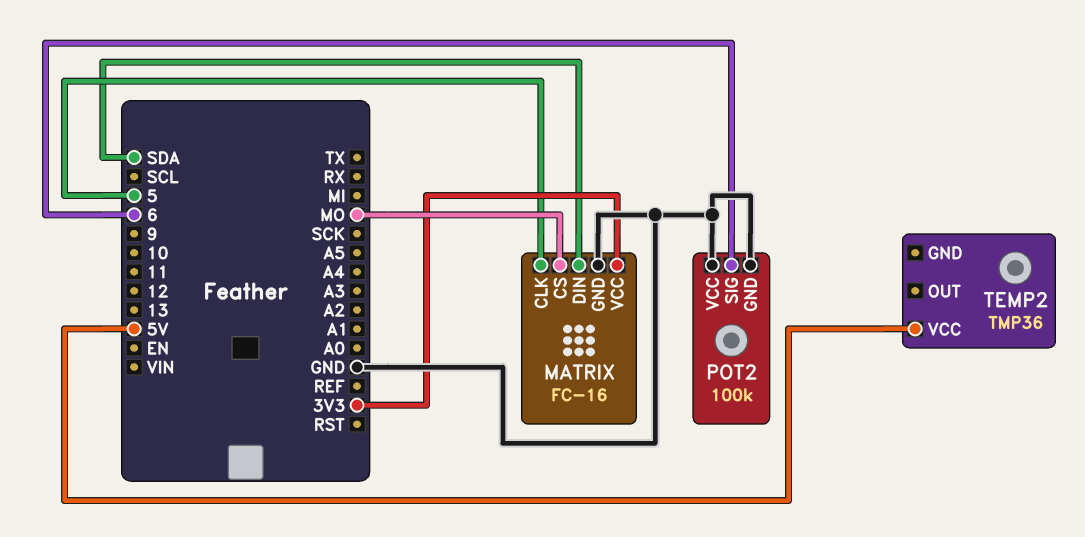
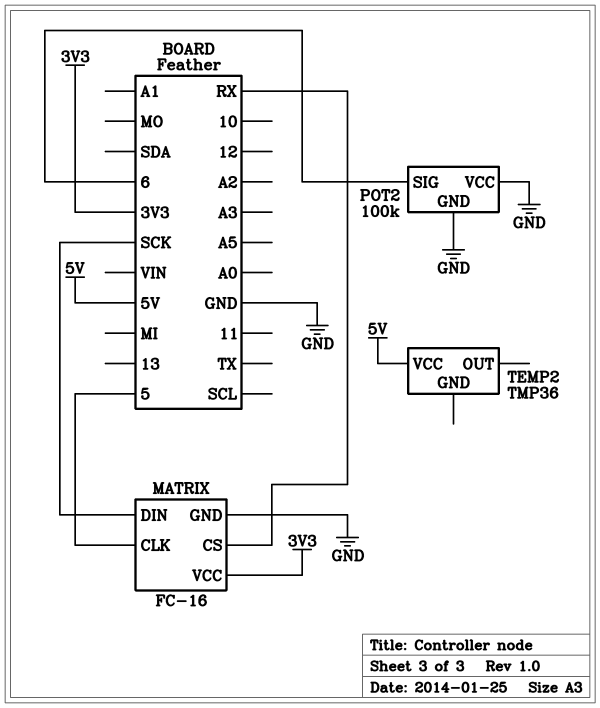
MATRIX pin CS: MO -> RX
MATRIX pin DIN: SDA -> SCK

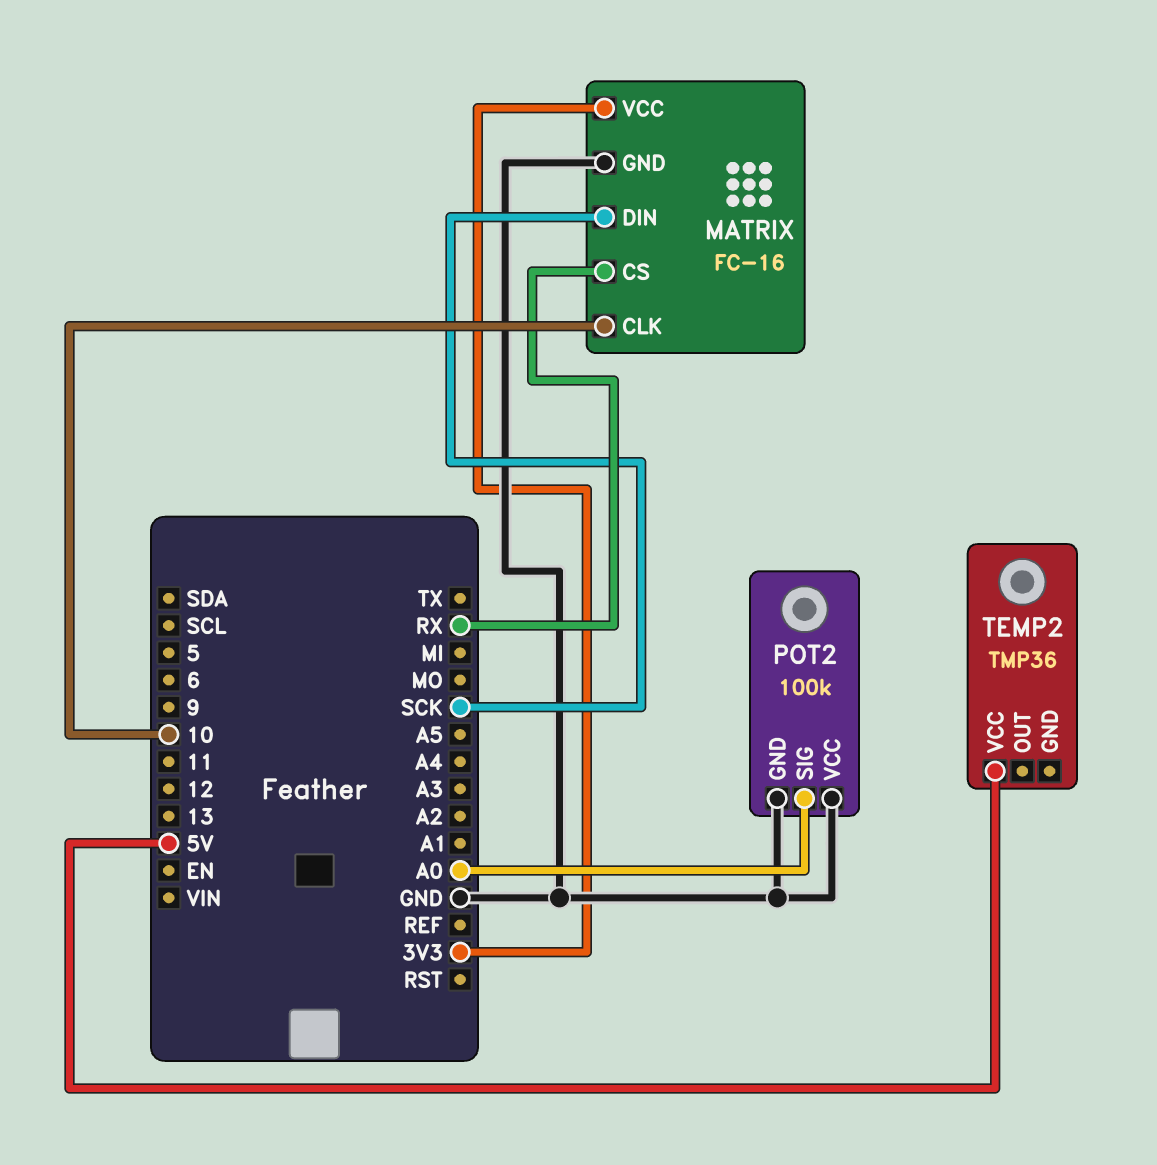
MATRIX pin CLK: 5 -> 10
POT2 pin SIG: 6 -> A0

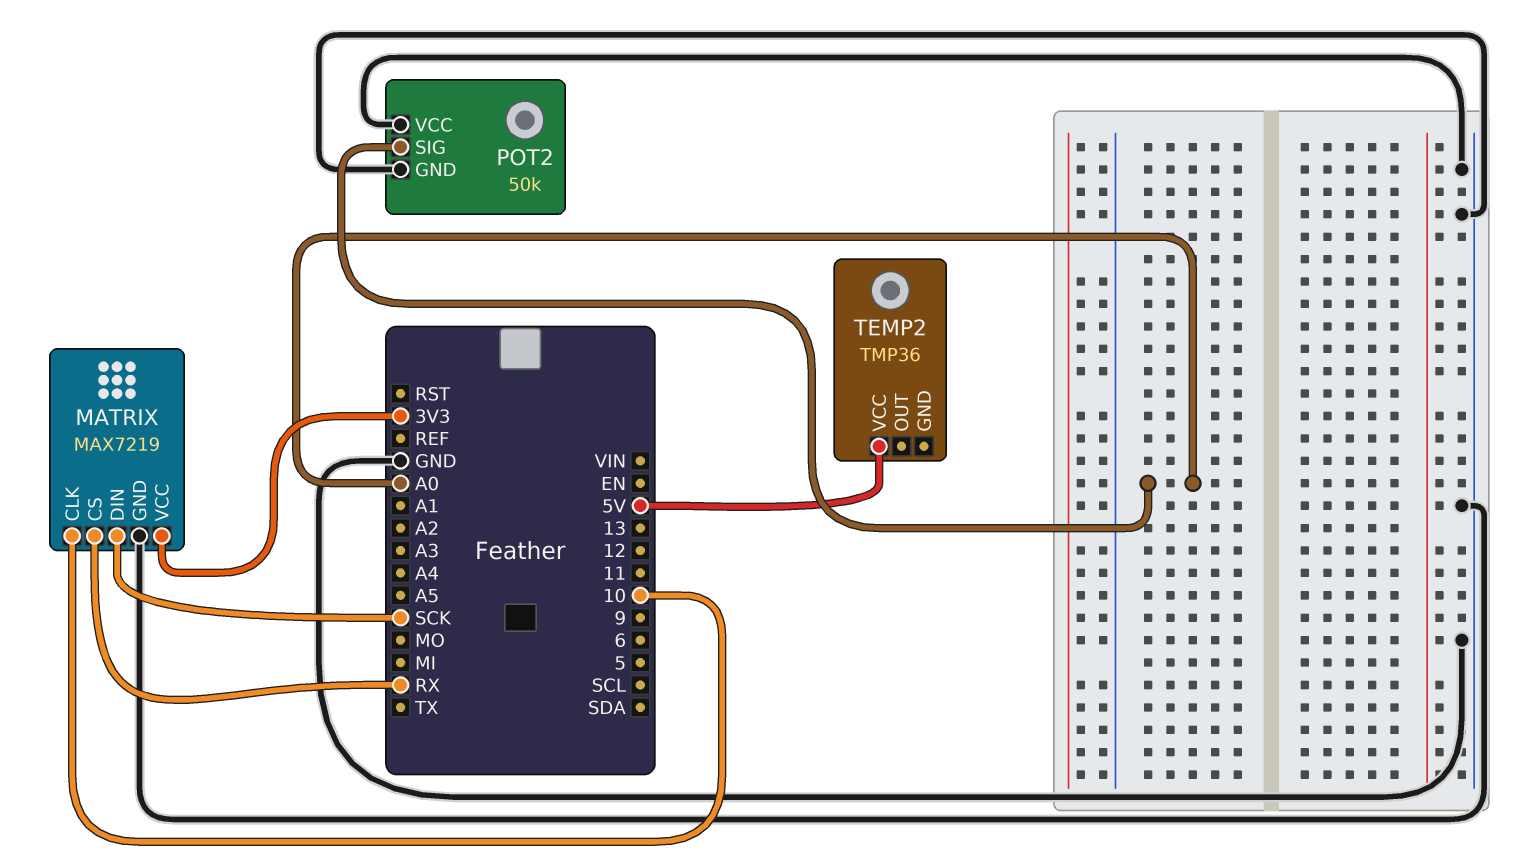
MATRIX: FC-16 -> MAX7219
POT2: 100k -> 50k

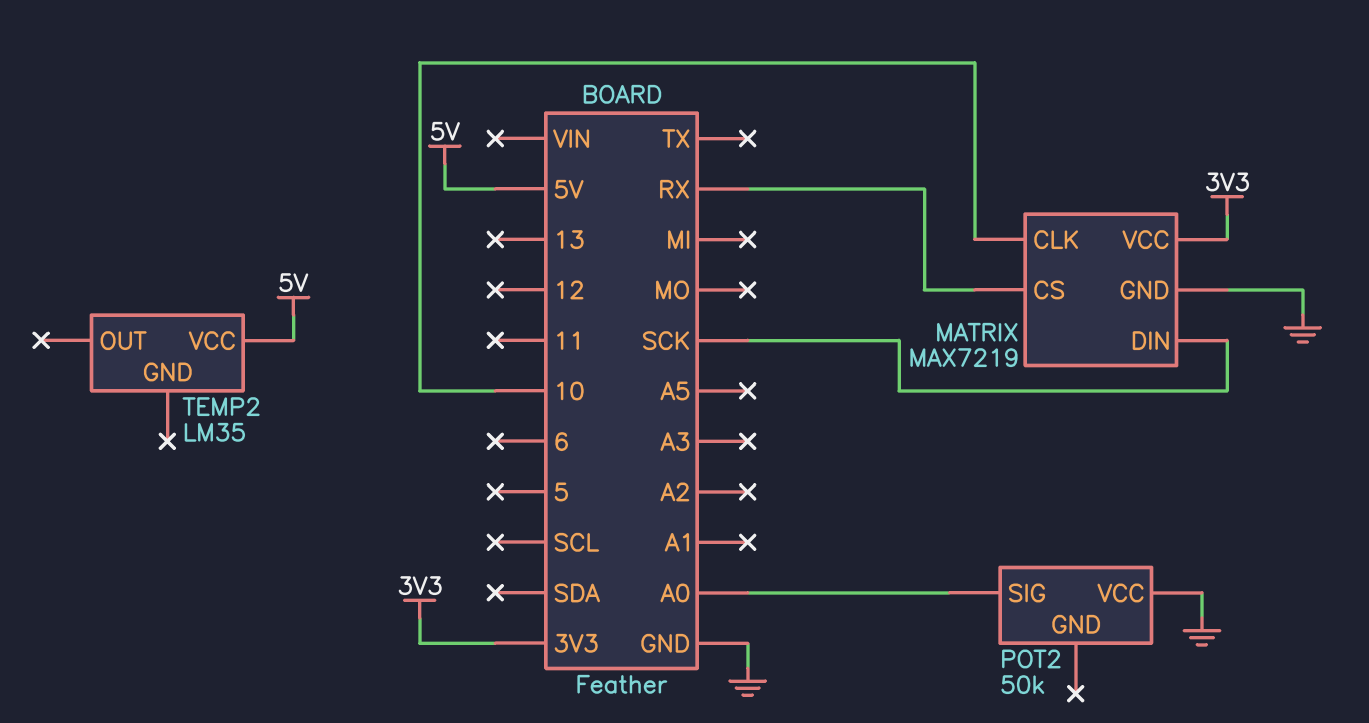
POT2 pin GND: GND -> none
TEMP2: TMP36 -> LM35

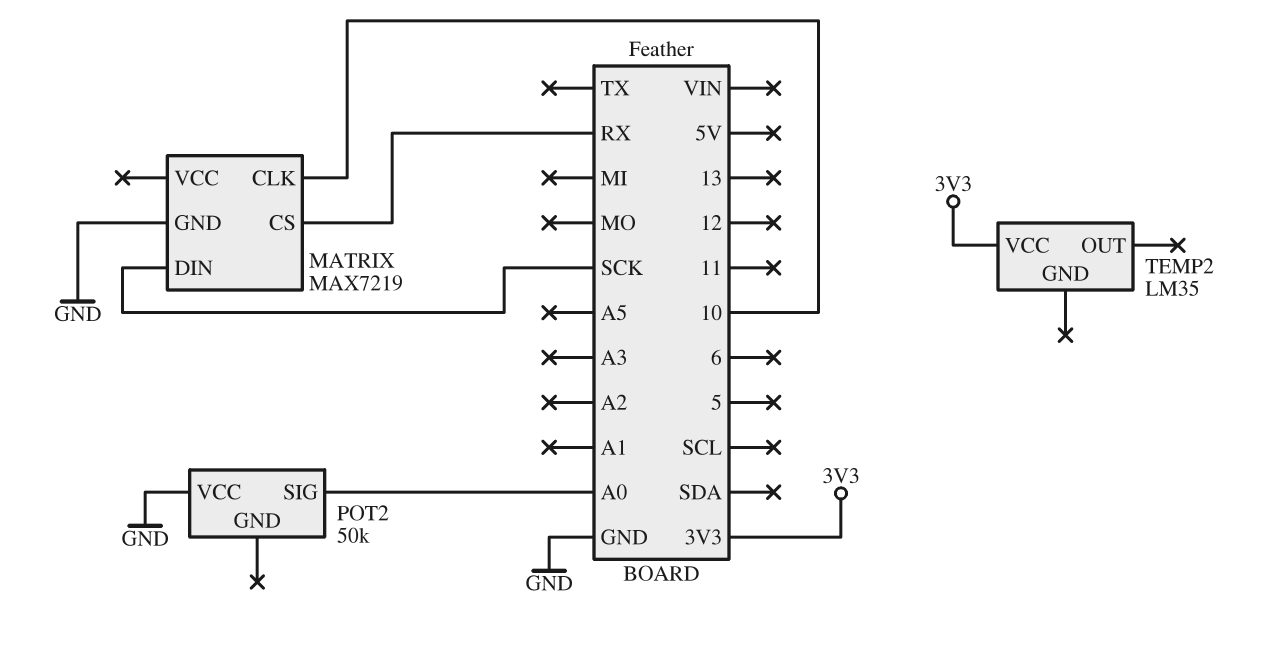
MATRIX pin VCC: 3V3 -> none
TEMP2 pin VCC: 5V -> 3V3

